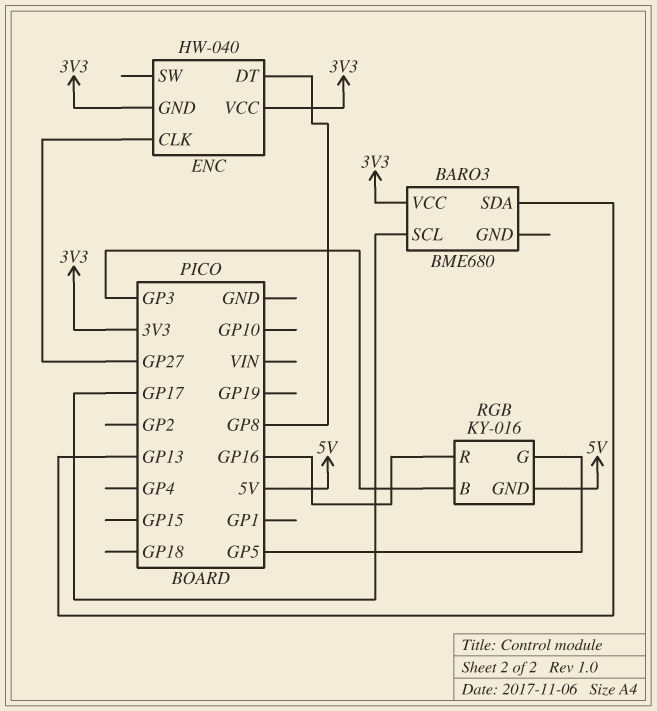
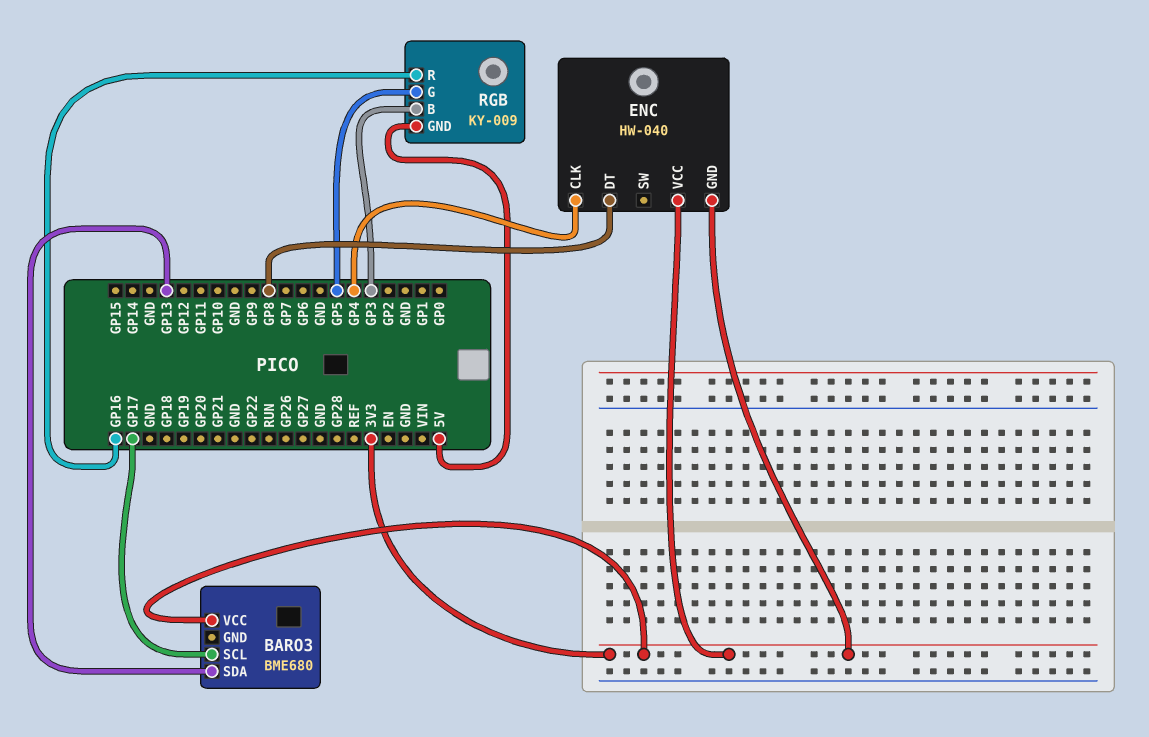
ENC pin CLK: GP27 -> GP4
RGB: KY-016 -> KY-009

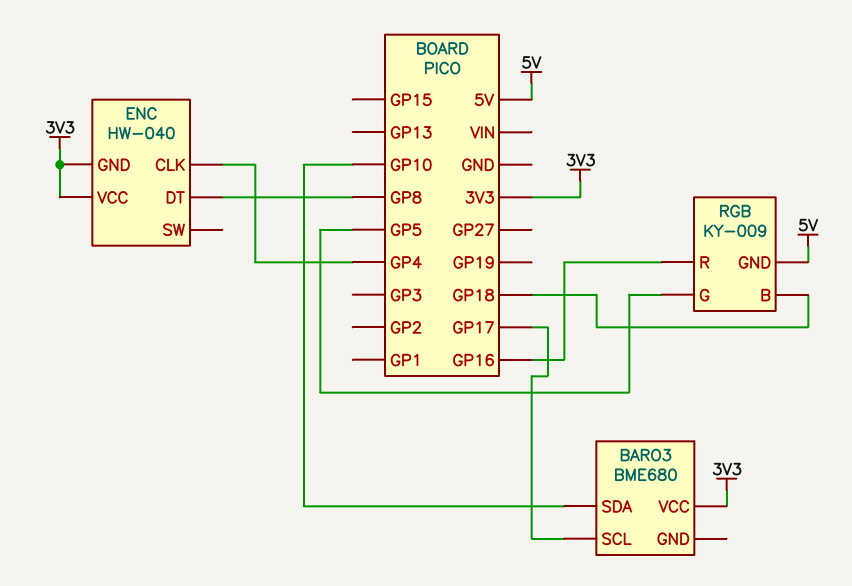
BARO3 pin SDA: GP13 -> GP10
RGB pin B: GP3 -> GP18

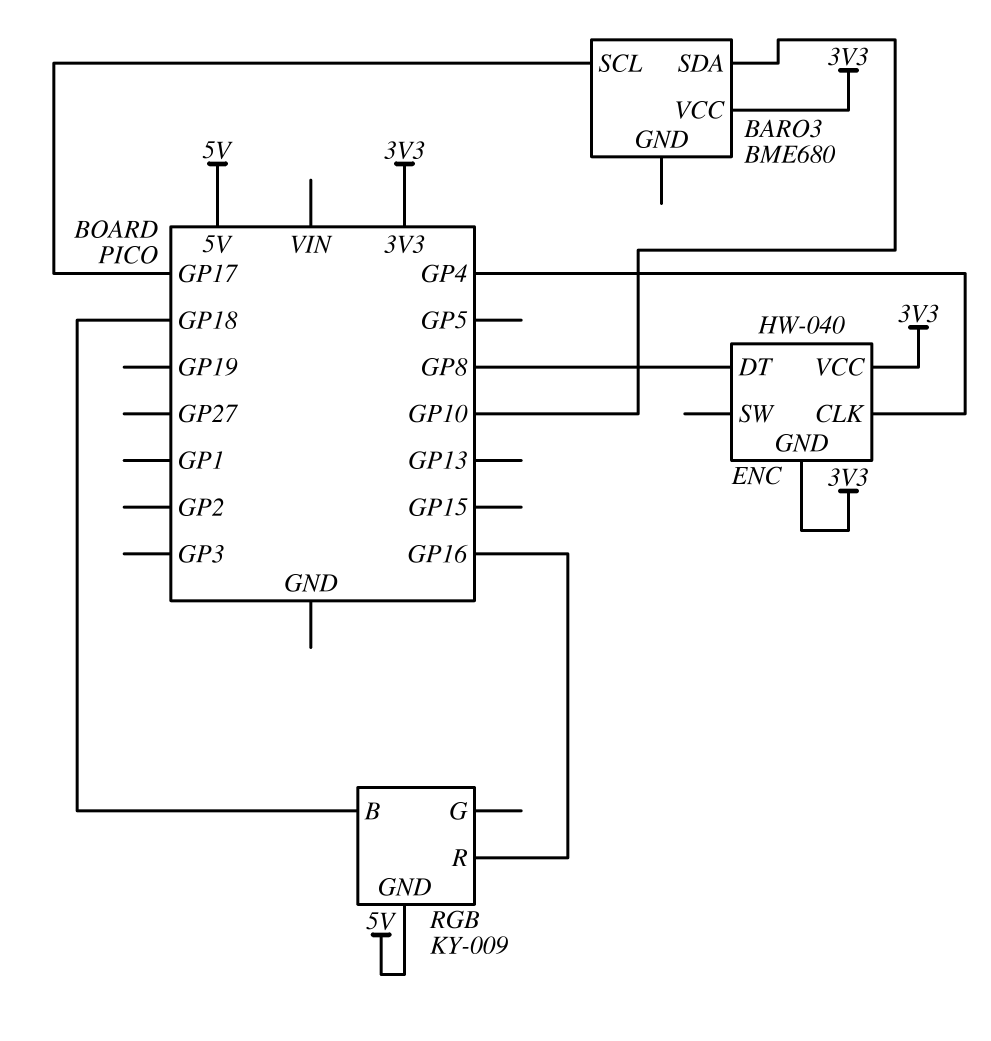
RGB pin G: GP5 -> none

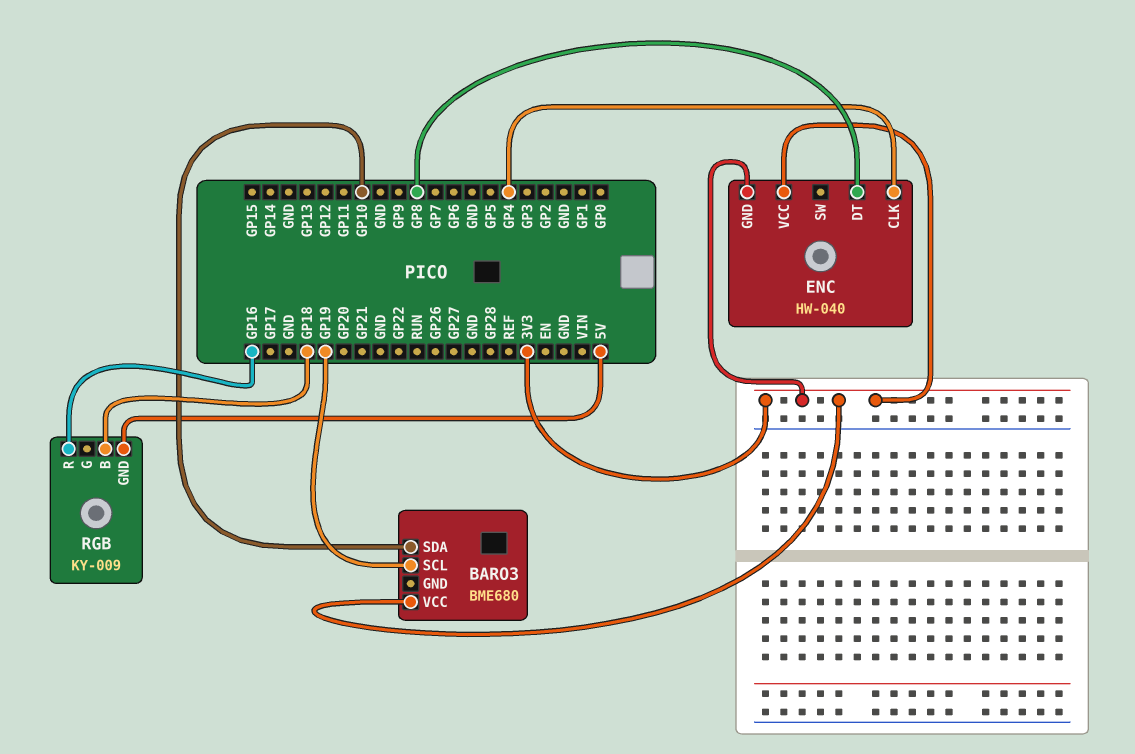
BARO3 pin SCL: GP17 -> GP19

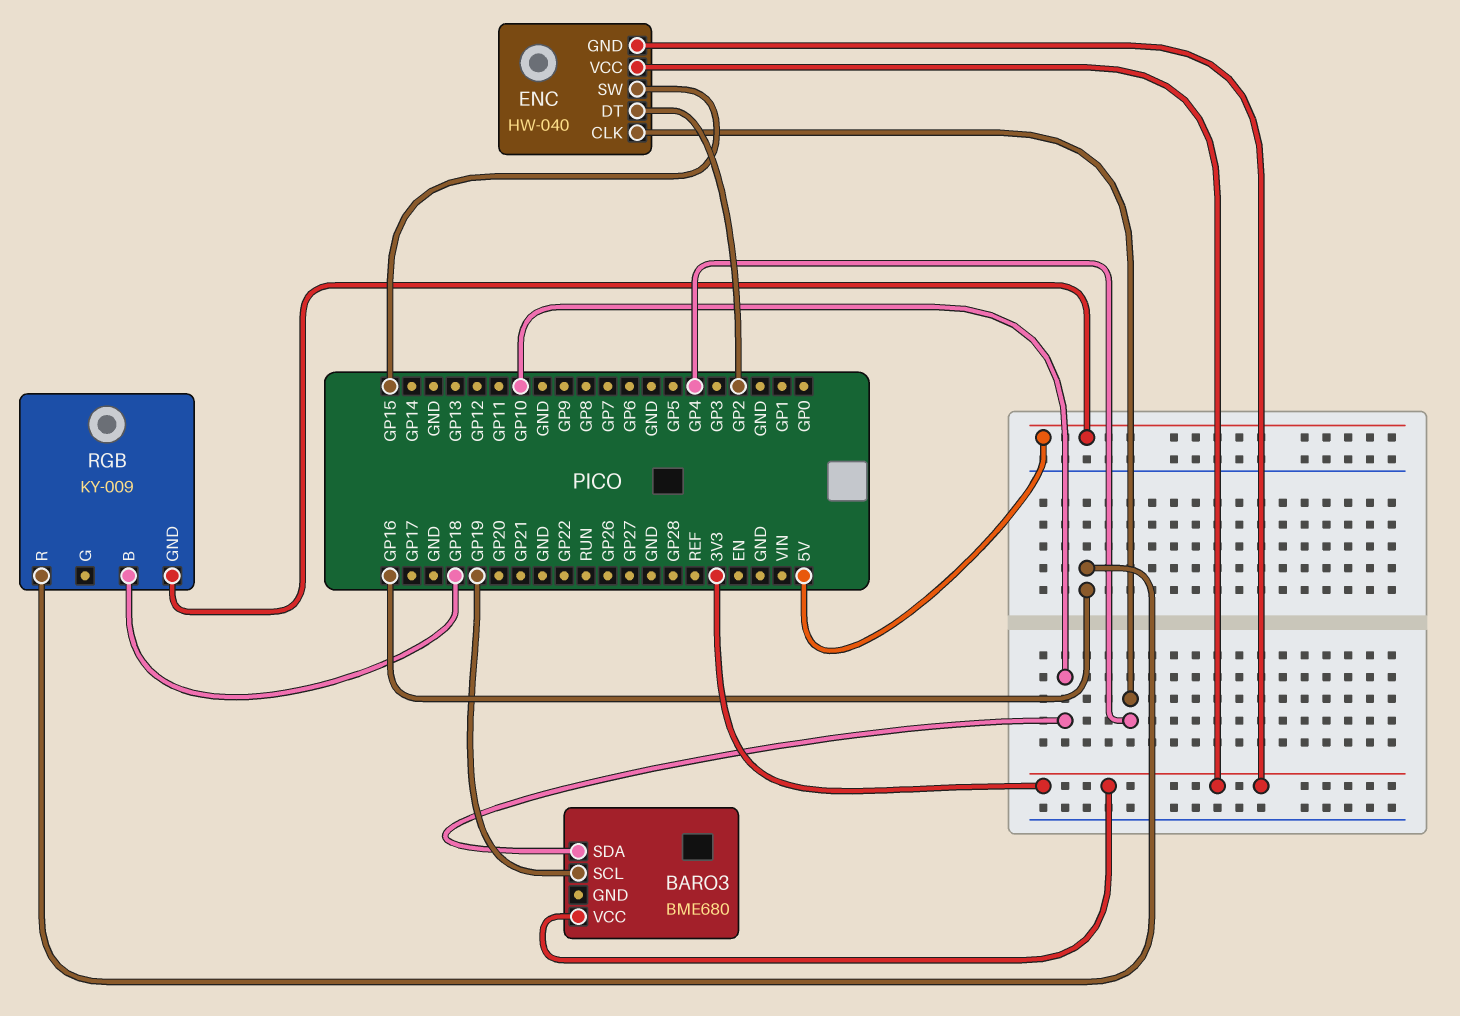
ENC pin DT: GP8 -> GP2
ENC pin SW: none -> GP15

